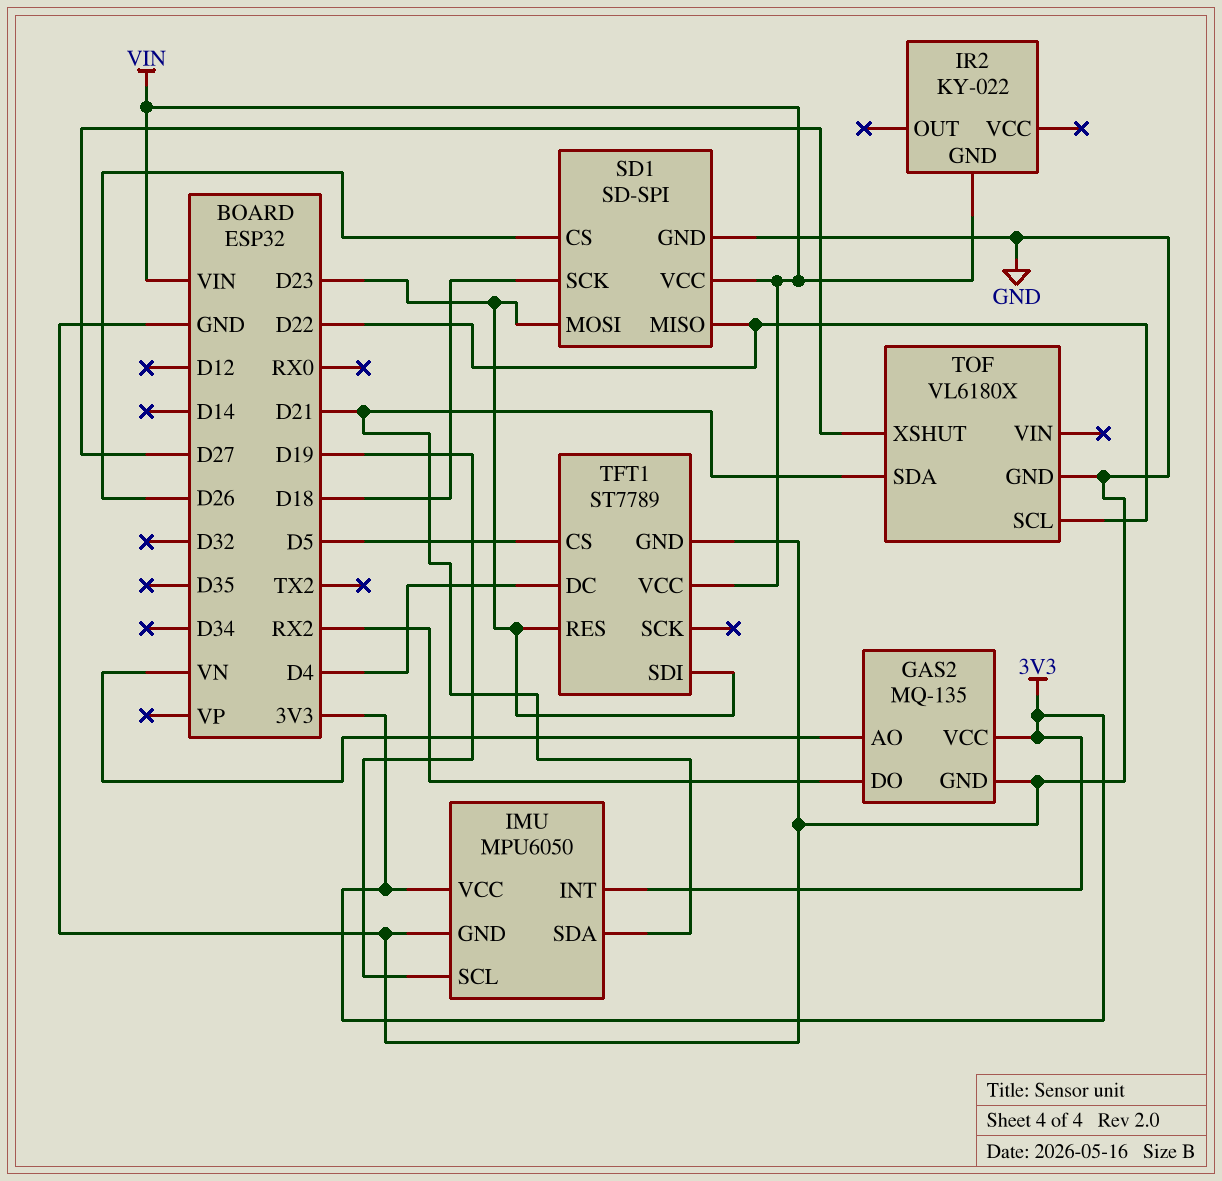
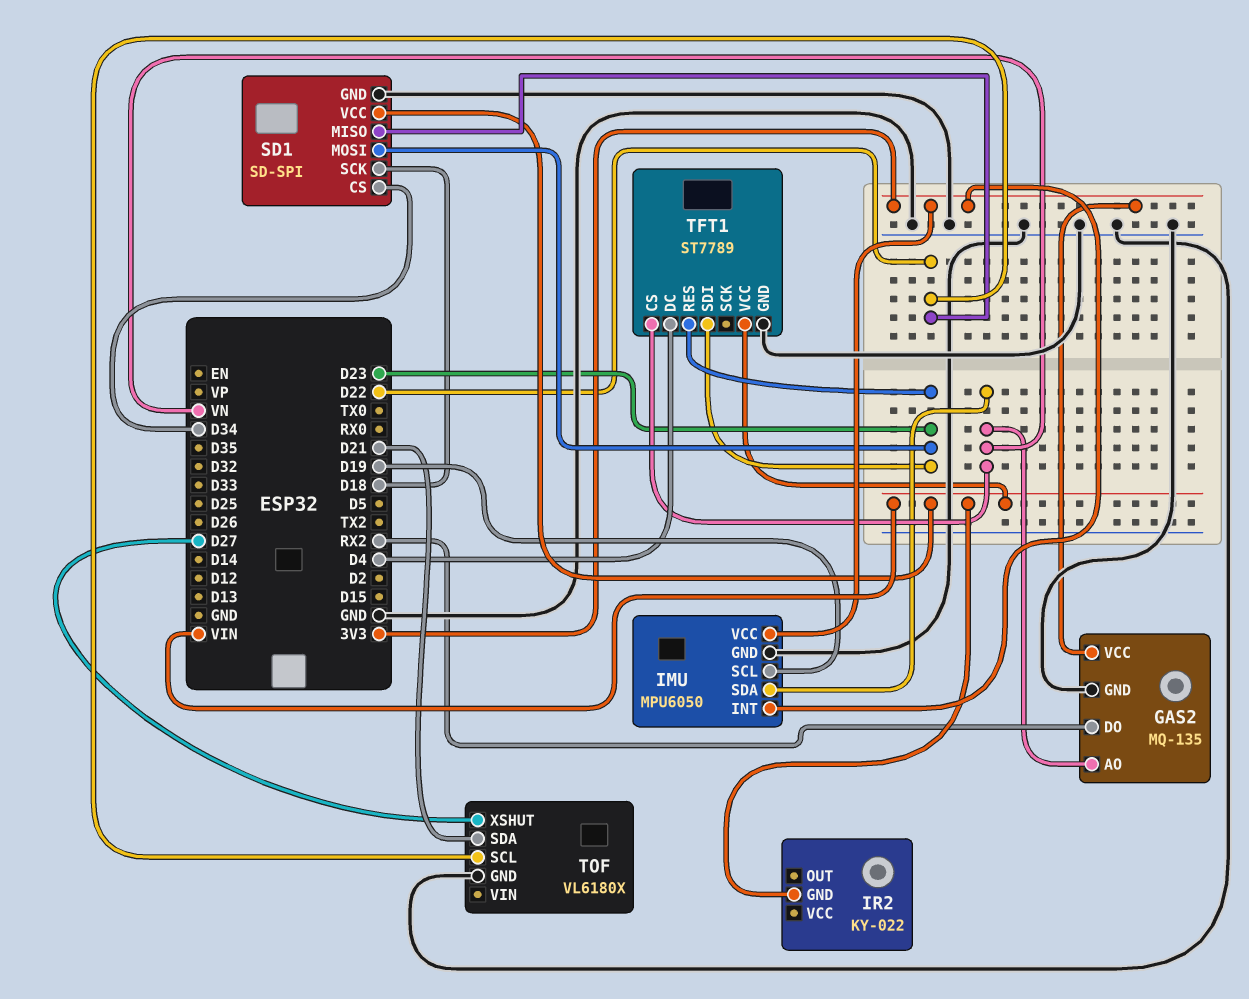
IMU pin SDA: D21 -> VN
SD1 pin CS: D26 -> D34
TFT1 pin CS: D5 -> VN

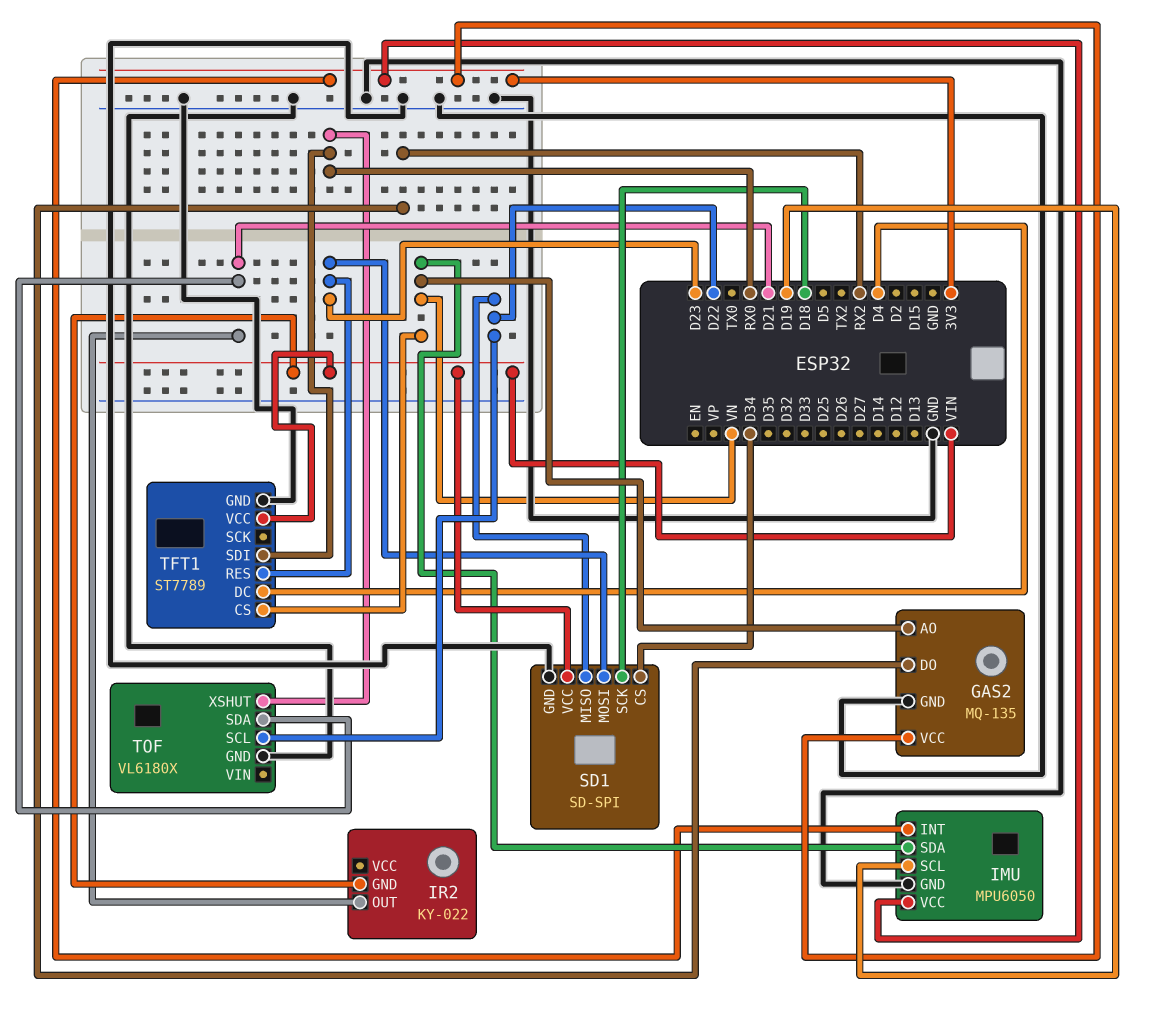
IR2 pin OUT: none -> D21
TFT1 pin SDI: D23 -> RX0
TOF pin XSHUT: D27 -> RX0

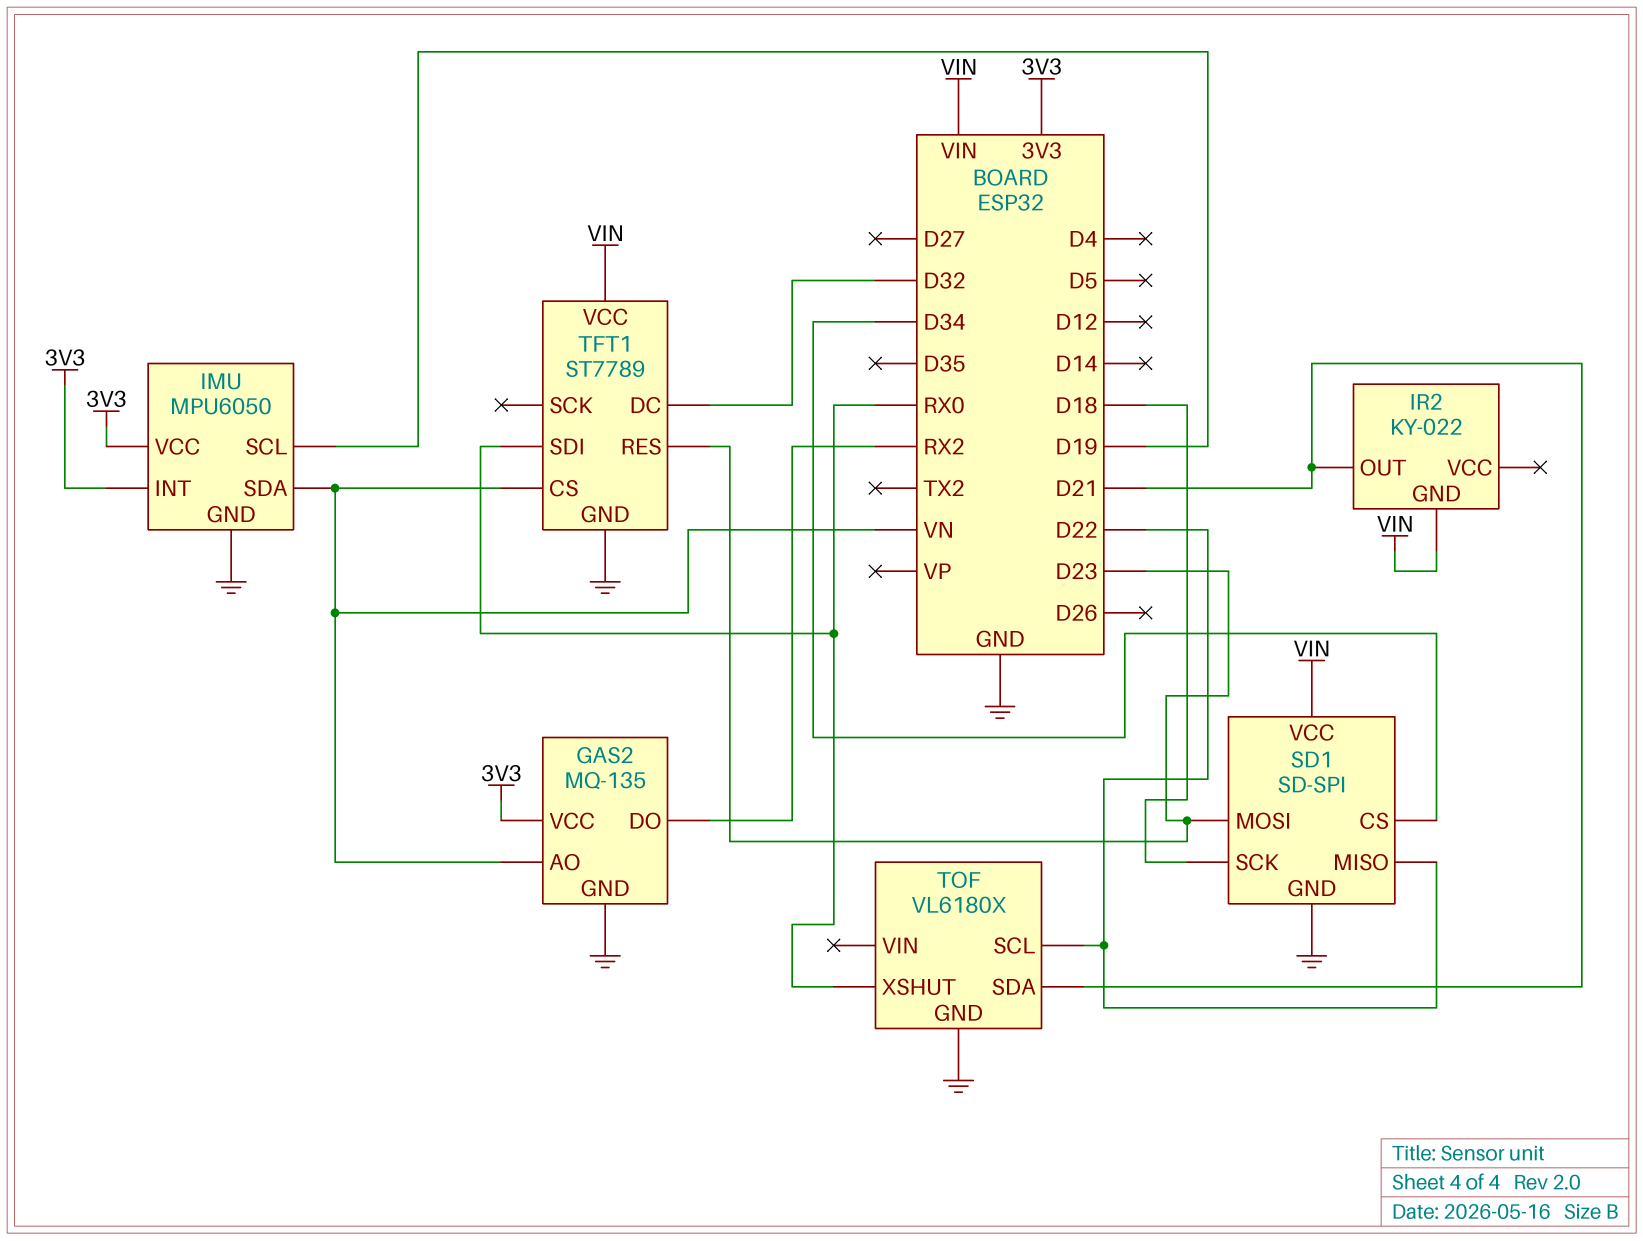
TFT1 pin DC: D4 -> D32

